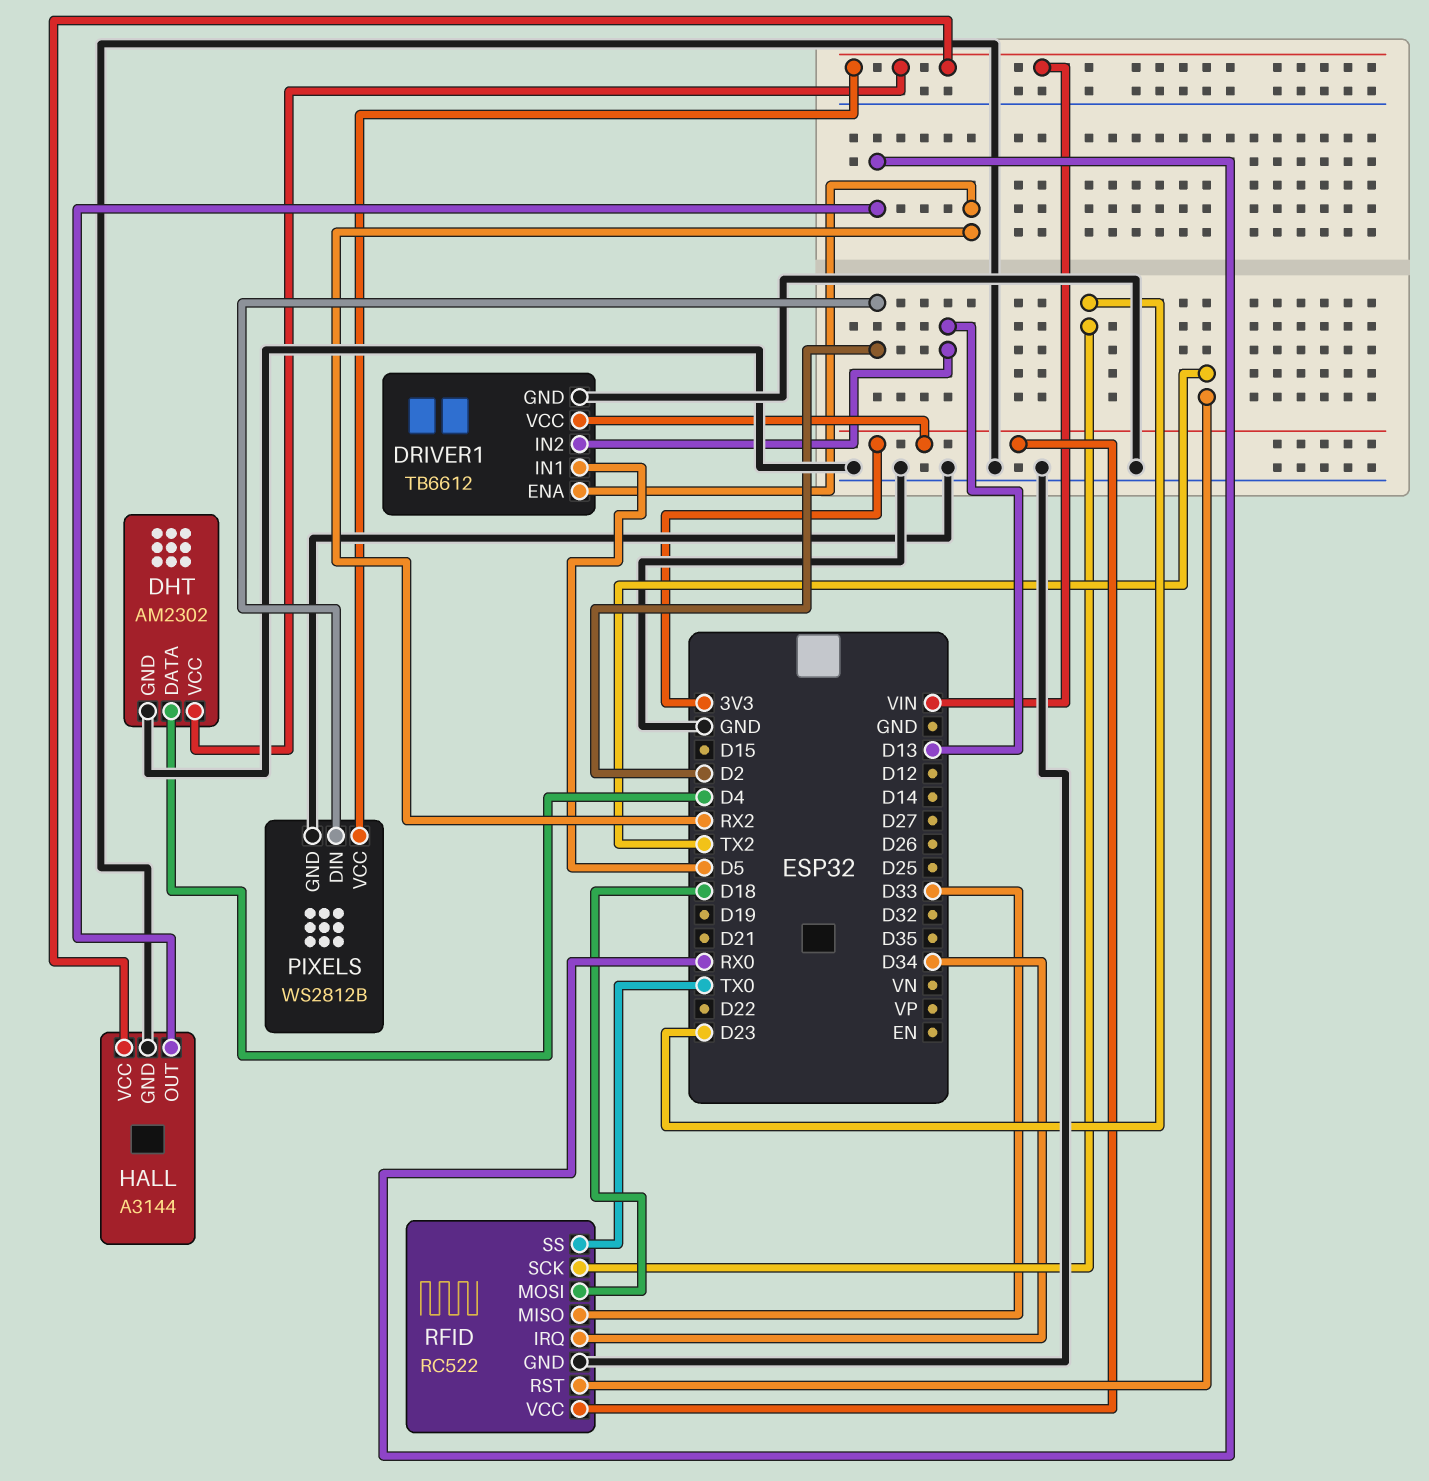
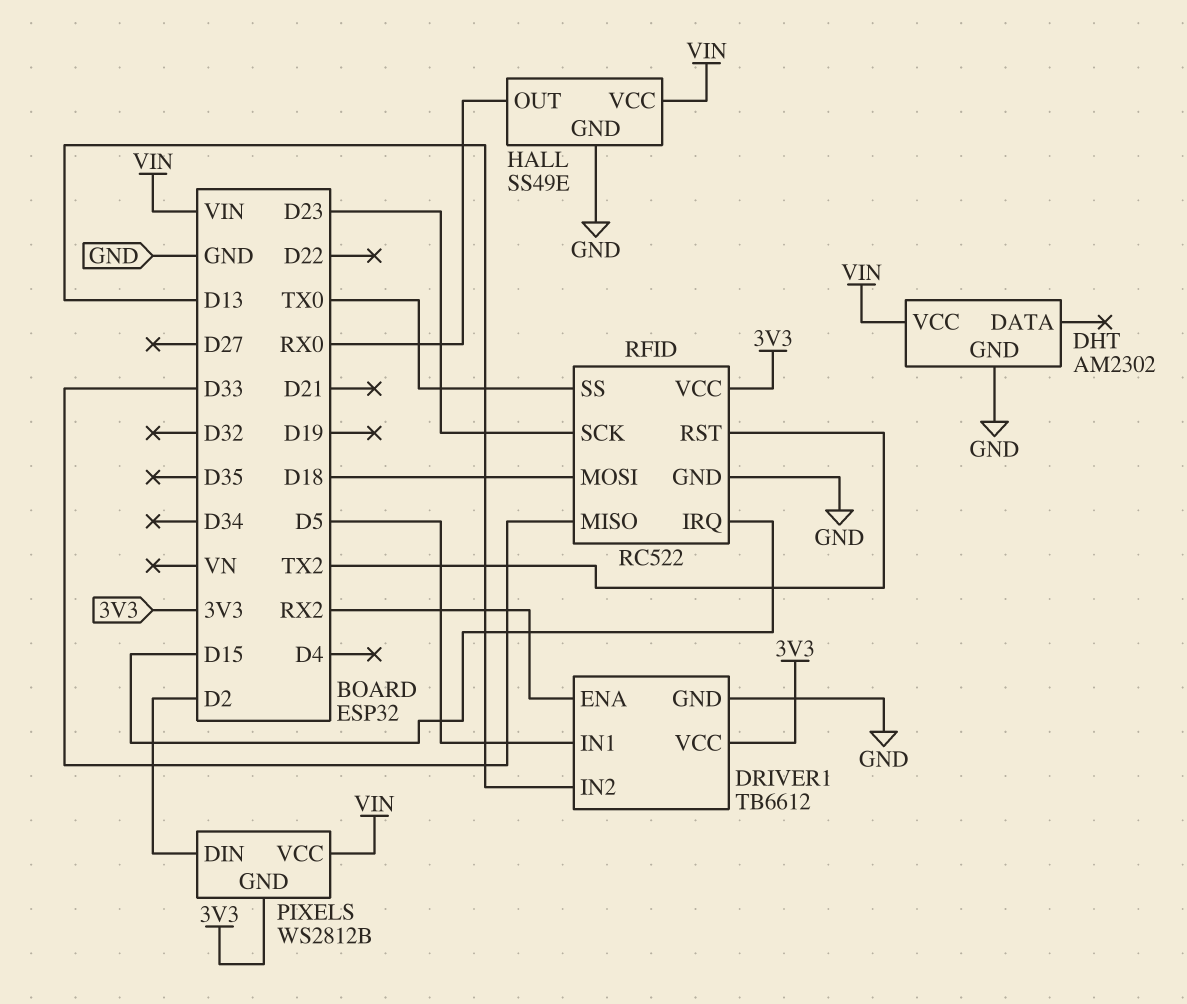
DHT pin DATA: D4 -> none
HALL: A3144 -> SS49E
PIXELS pin GND: GND -> 3V3
RFID pin IRQ: D34 -> D15

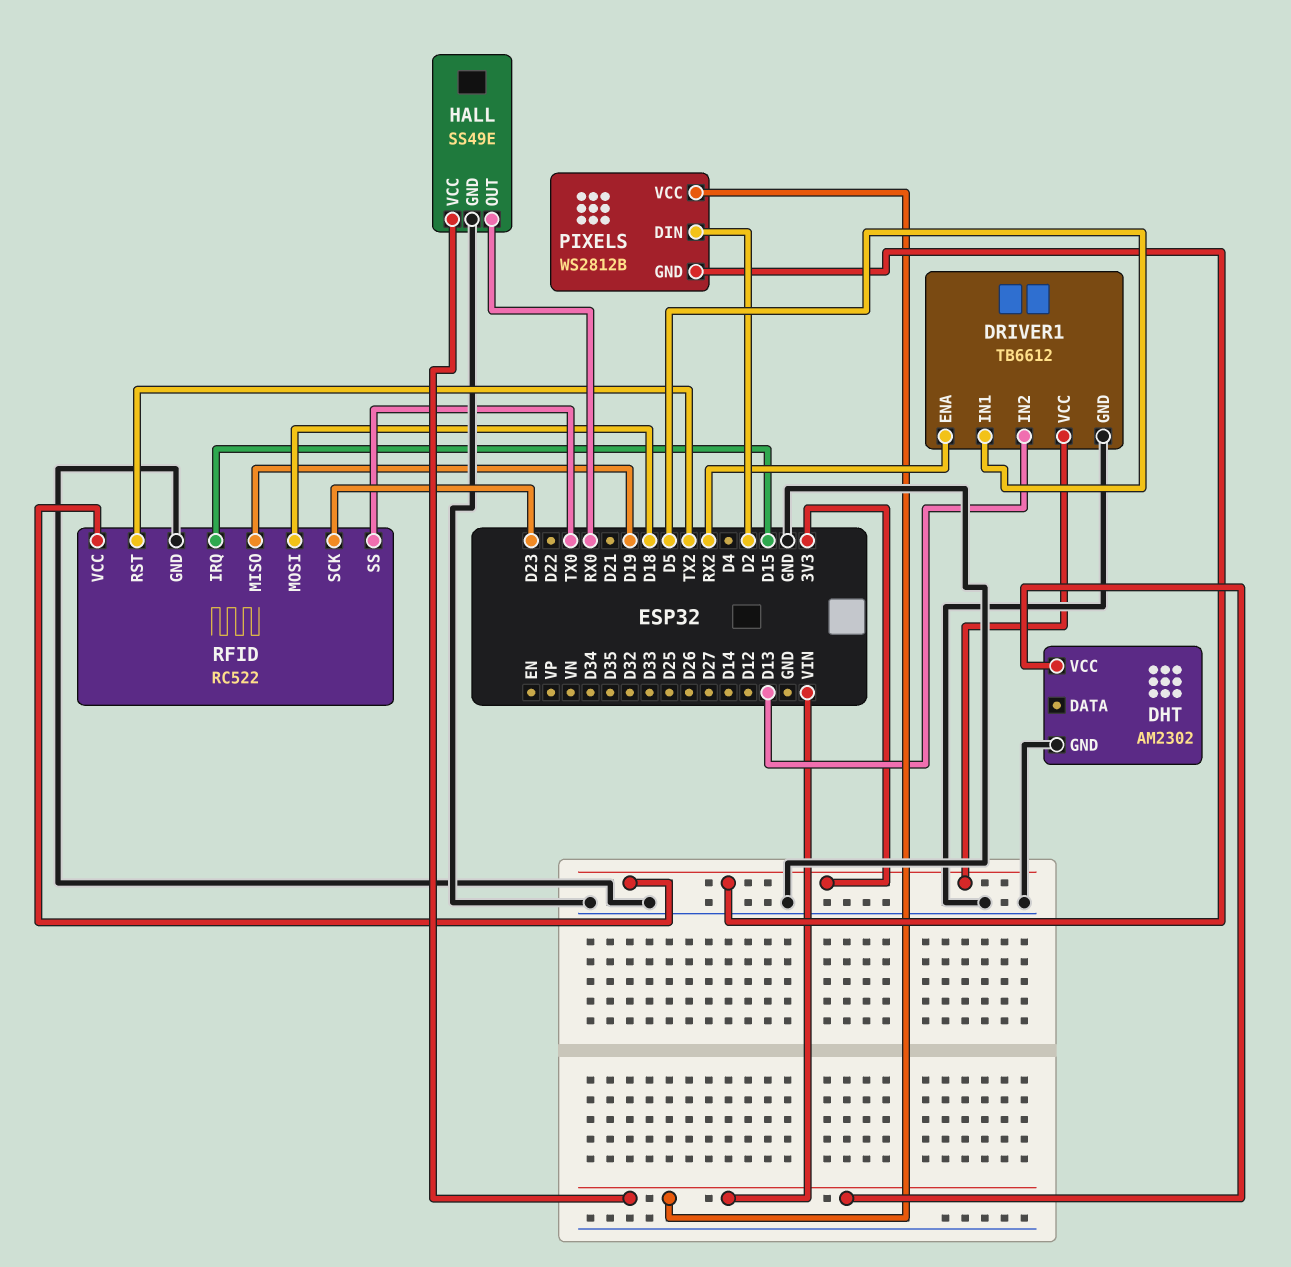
RFID pin MISO: D33 -> D19

